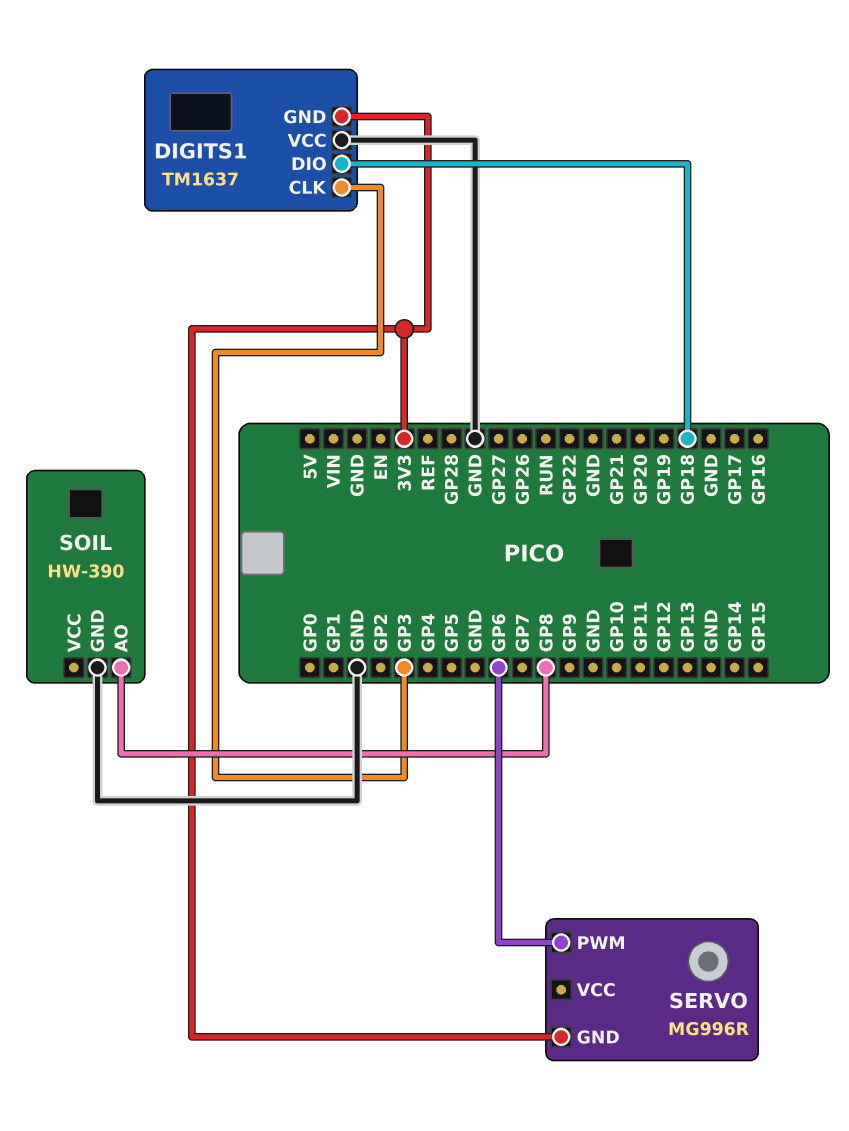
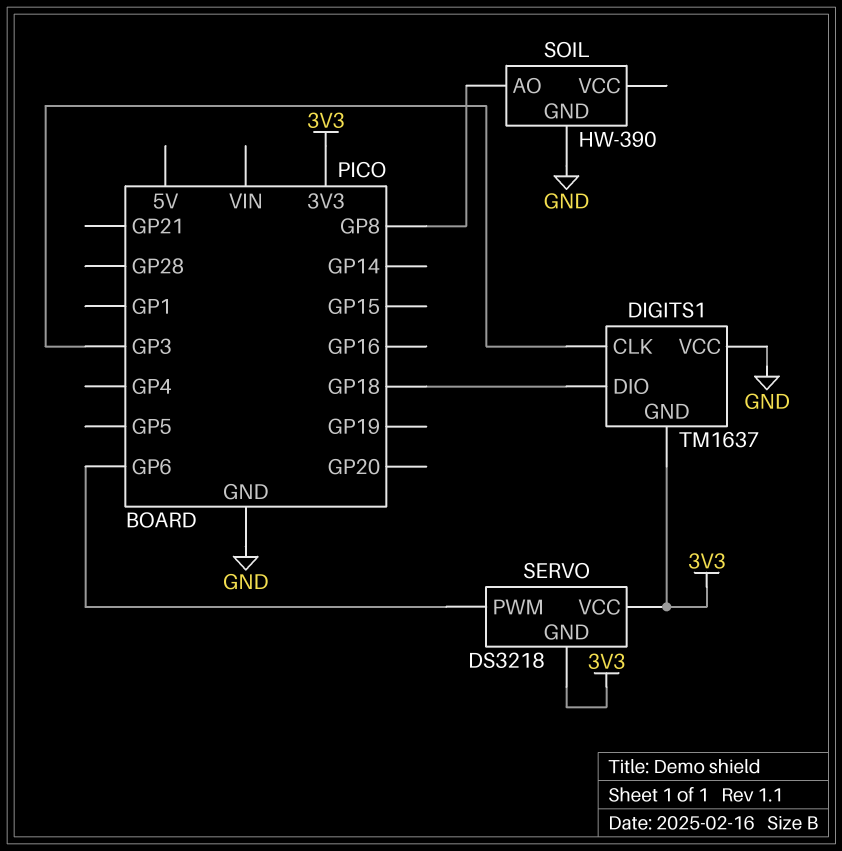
SERVO: MG996R -> DS3218
SERVO pin VCC: none -> 3V3

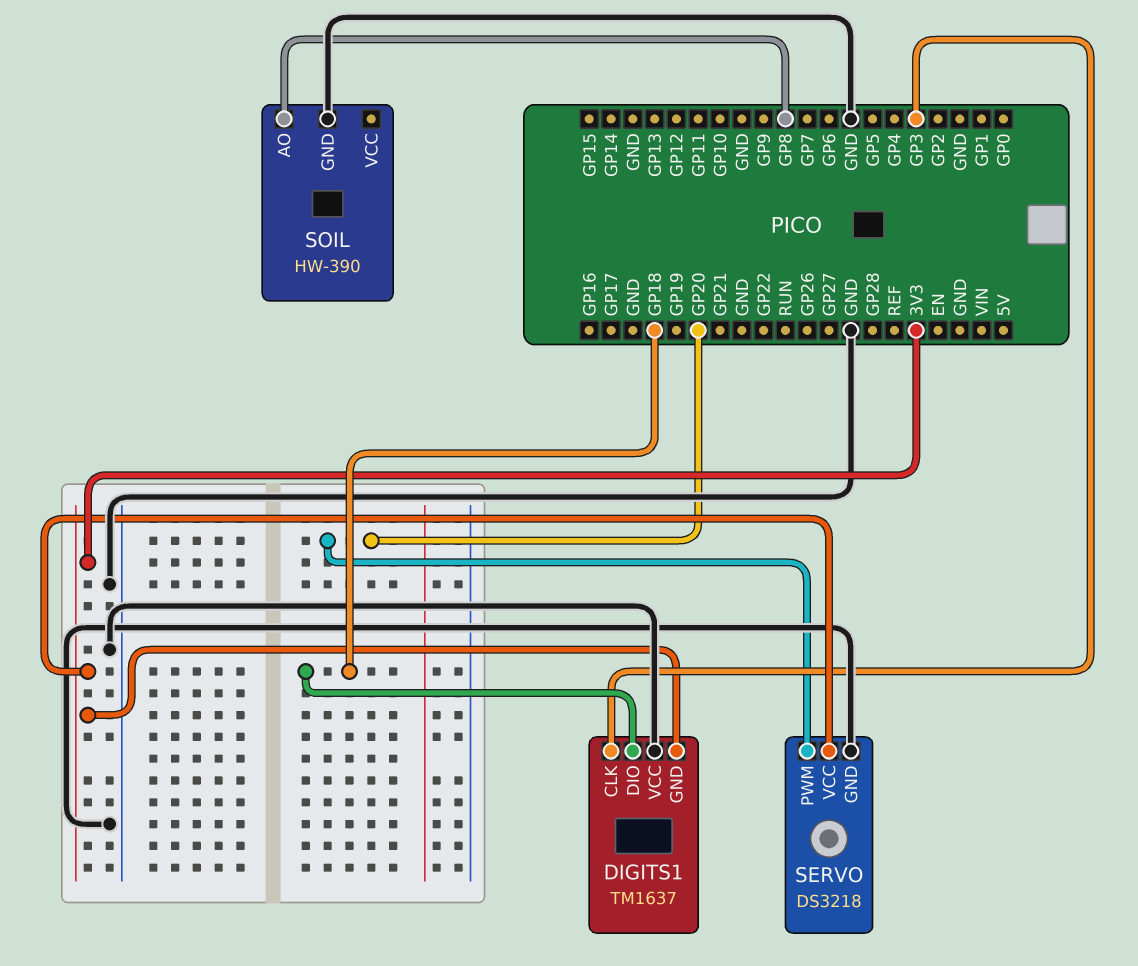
SERVO pin GND: 3V3 -> GND
SERVO pin PWM: GP6 -> GP20

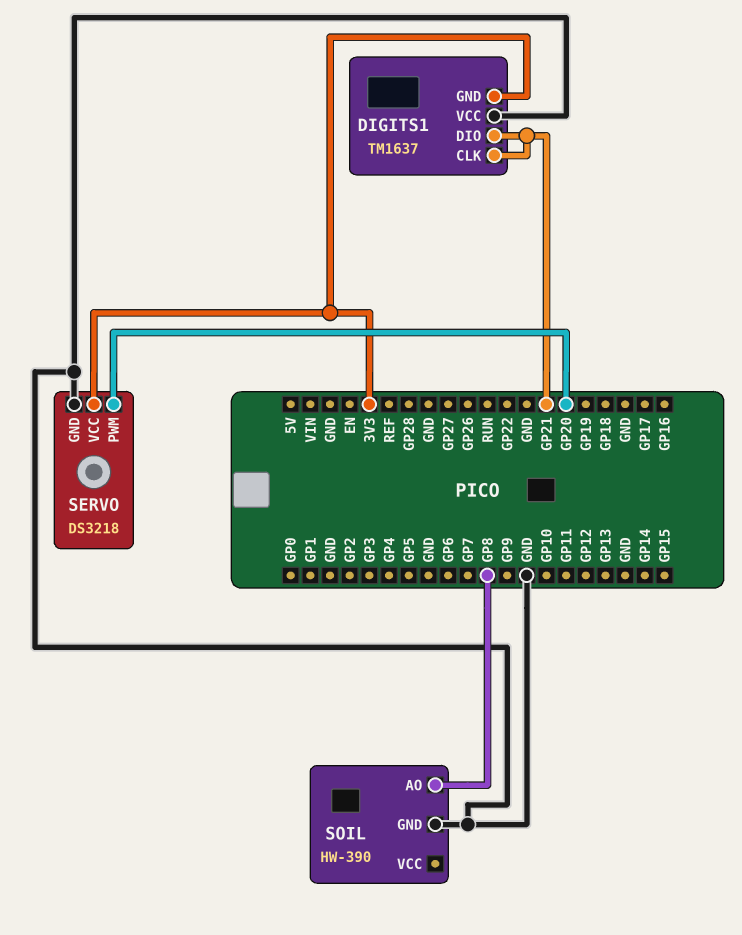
DIGITS1 pin CLK: GP3 -> GP21
DIGITS1 pin DIO: GP18 -> GP21

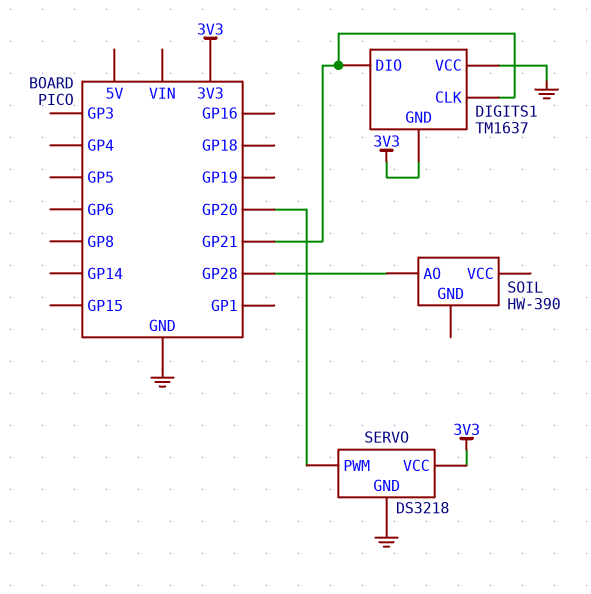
SOIL pin AO: GP8 -> GP28
SOIL pin GND: GND -> none

